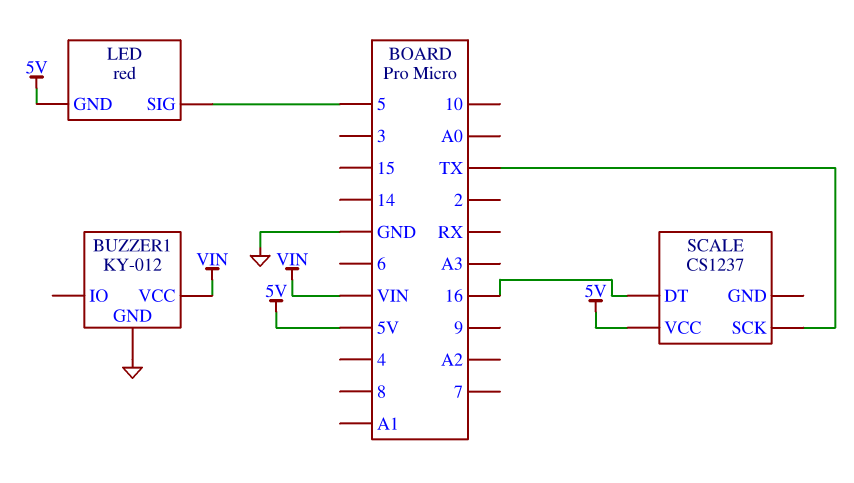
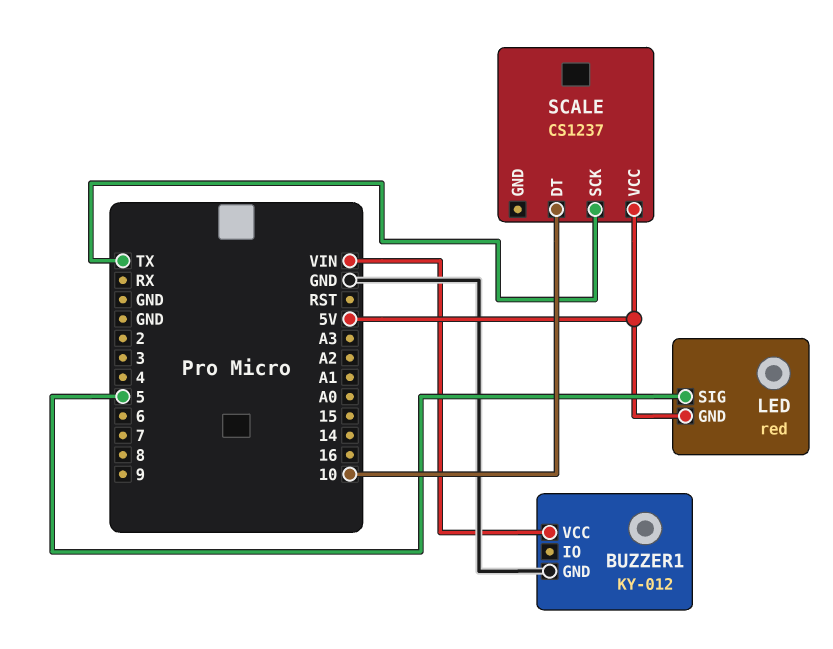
SCALE pin DT: 16 -> 10

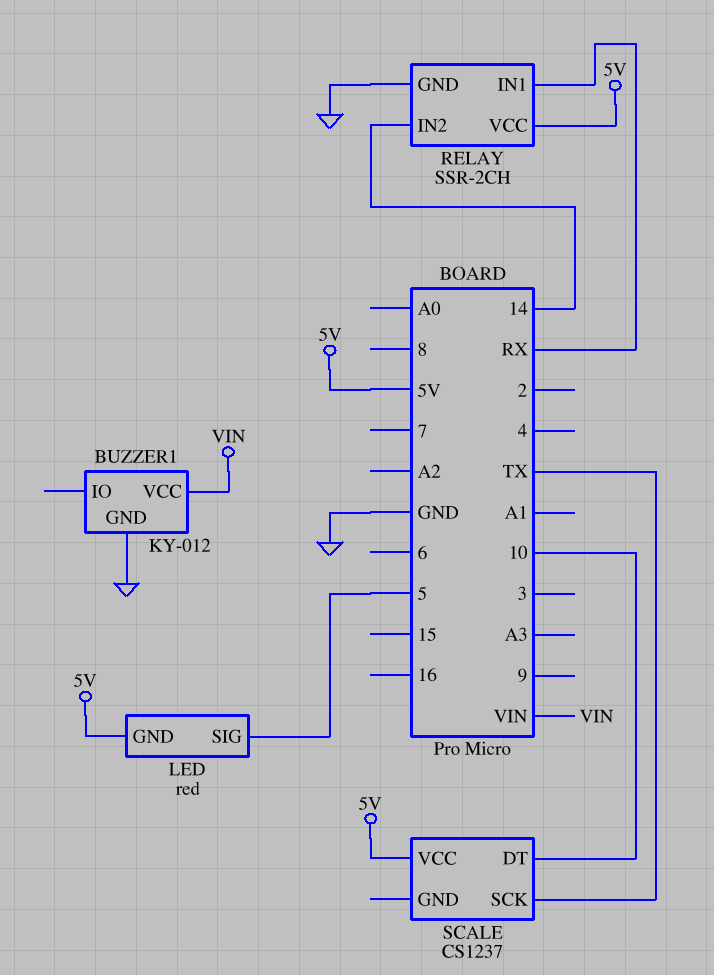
RELAY: none -> SSR-2CH
RELAY pin GND: none -> GND
RELAY pin IN1: none -> RX
RELAY pin IN2: none -> 14
RELAY pin VCC: none -> 5V

